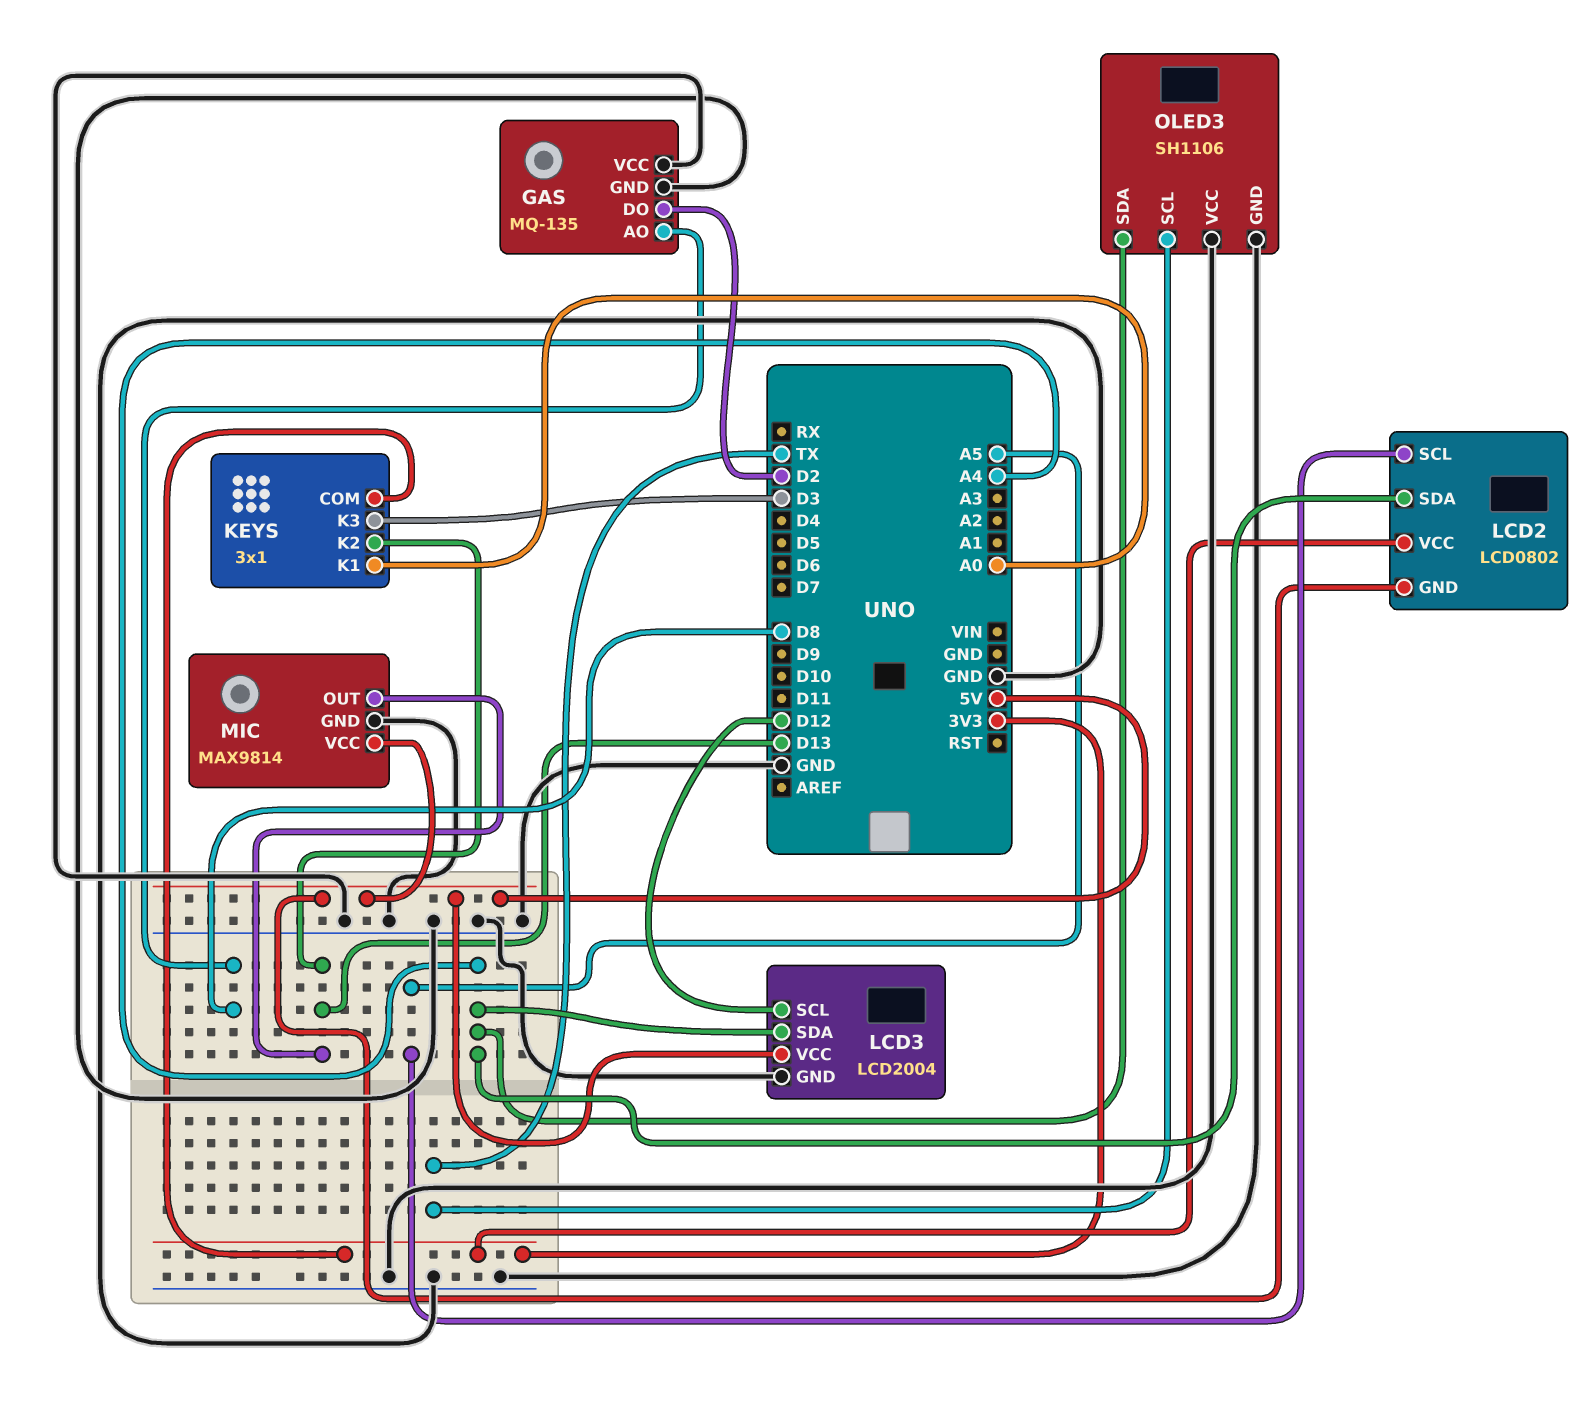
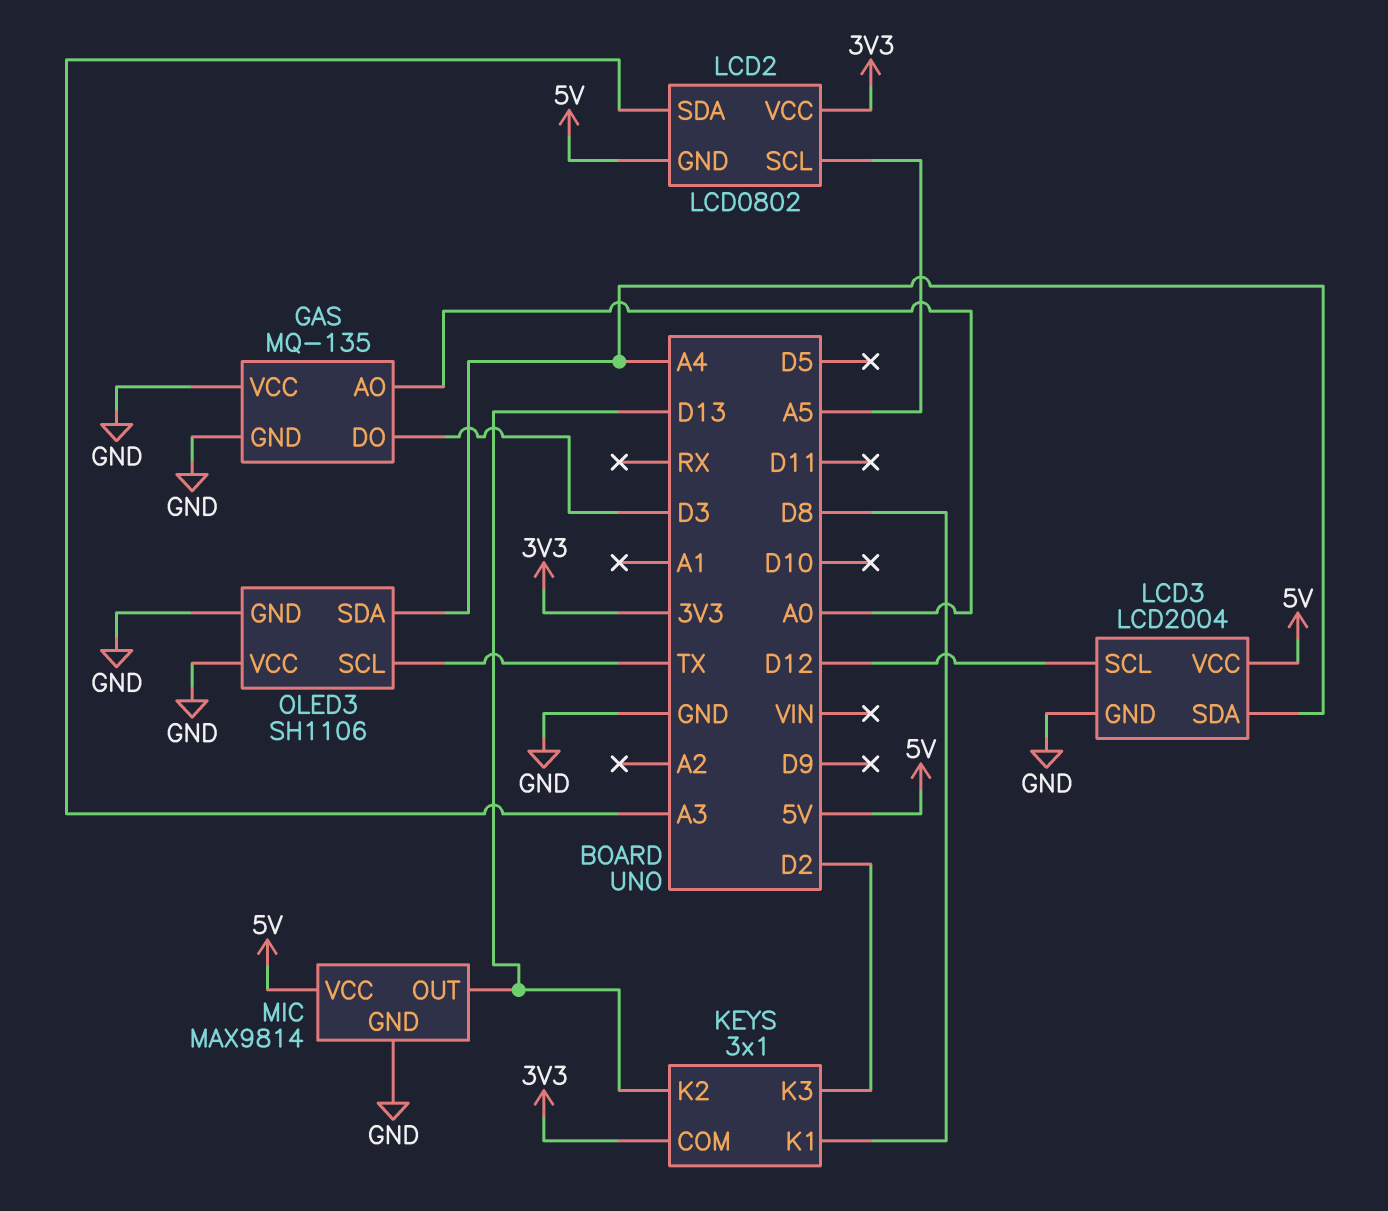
GAS pin AO: D8 -> A0
GAS pin DO: D2 -> D3
KEYS pin K1: A0 -> D8
KEYS pin K3: D3 -> D2
LCD2 pin SDA: A4 -> A3

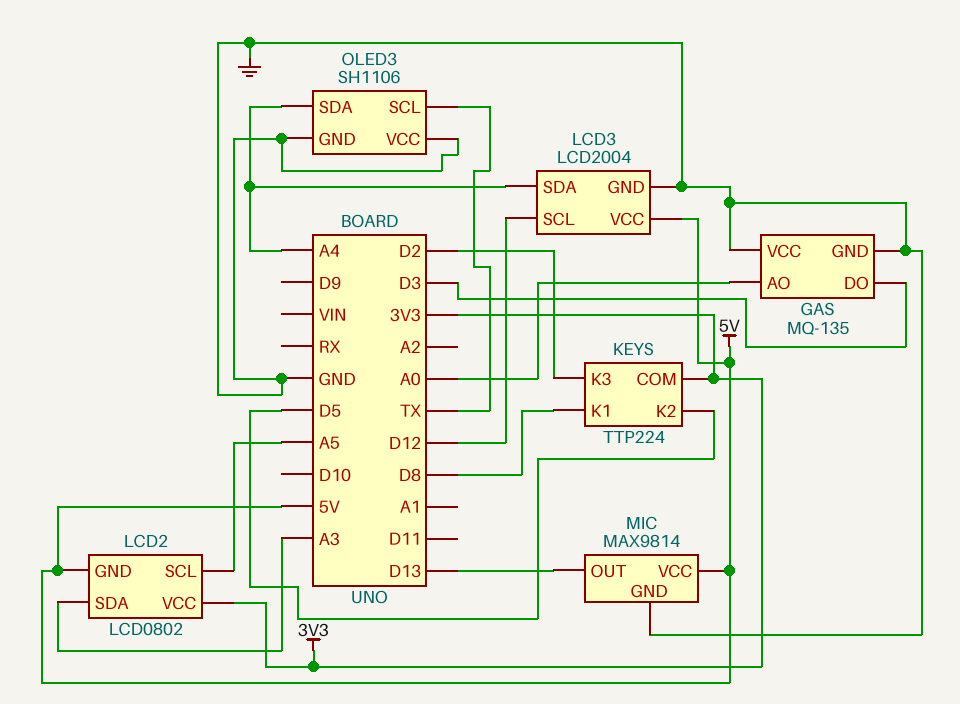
KEYS: 3x1 -> TTP224
KEYS pin K2: D13 -> D5

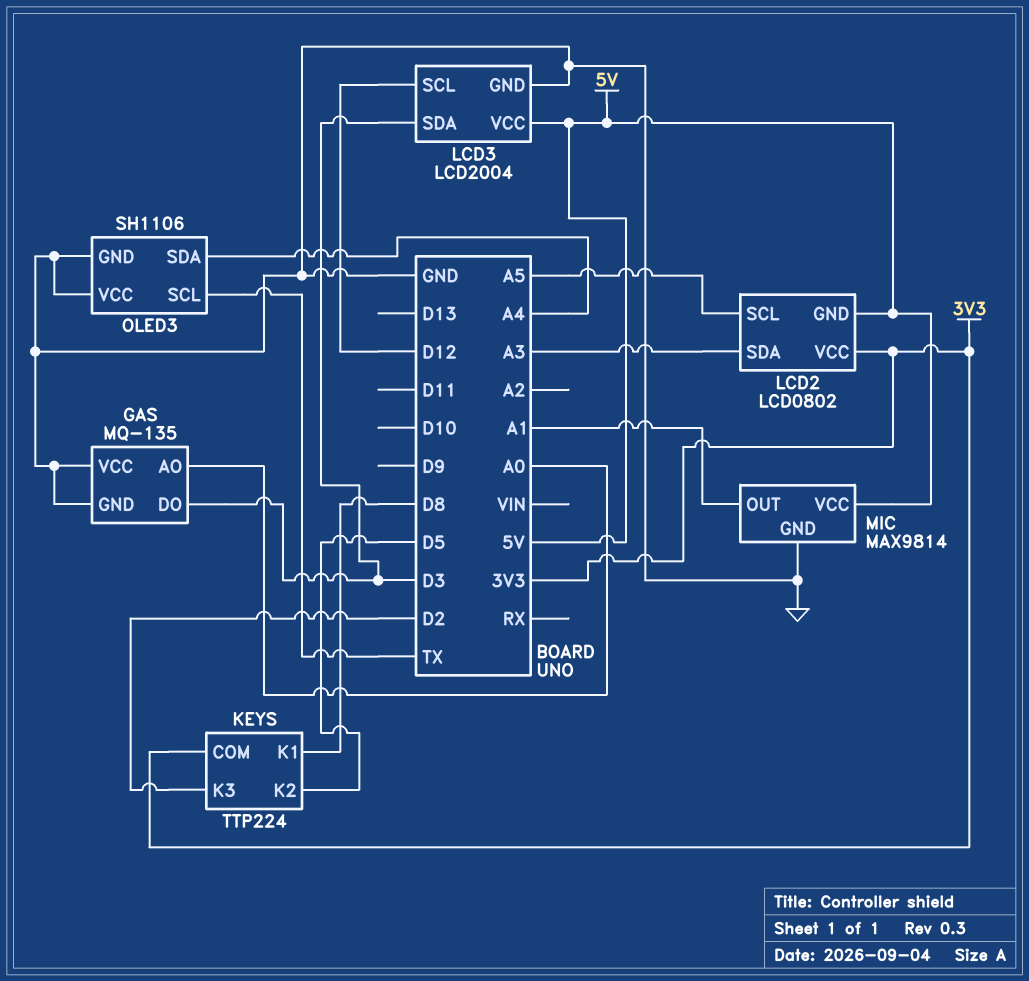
LCD3 pin SDA: A4 -> D3
MIC pin OUT: D13 -> A1

